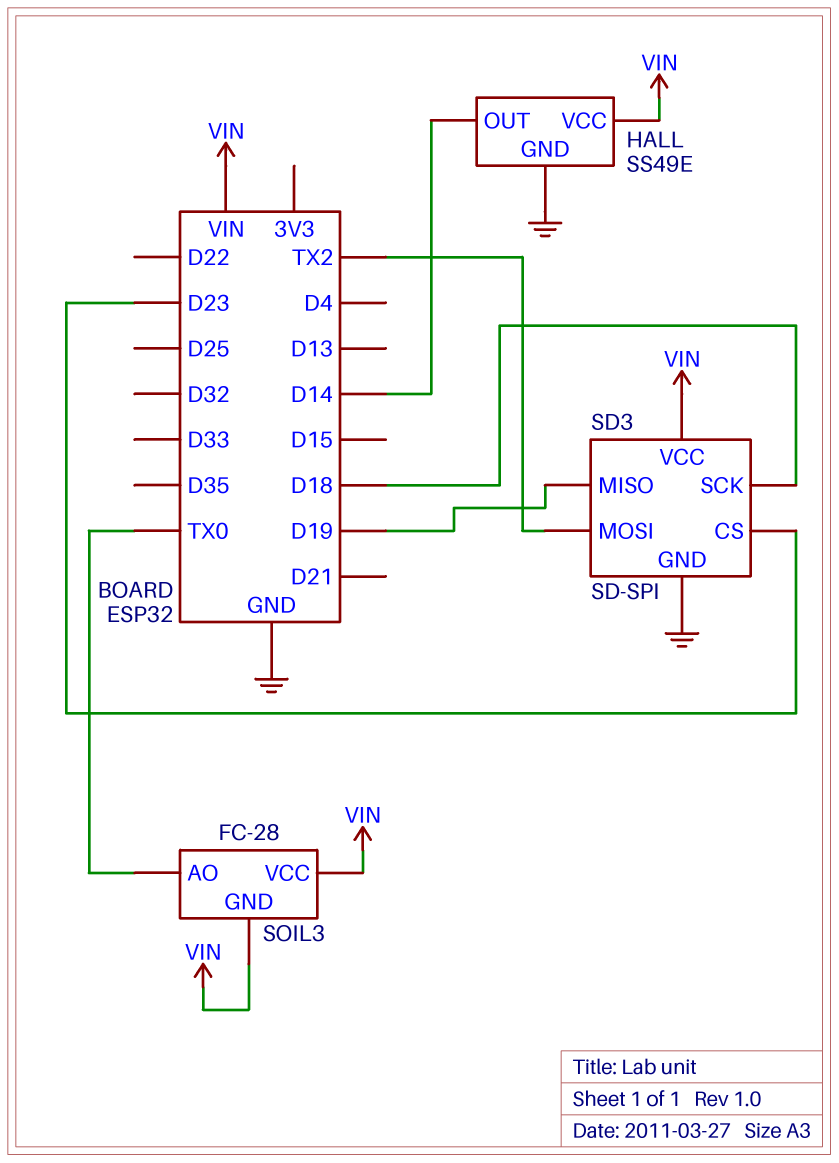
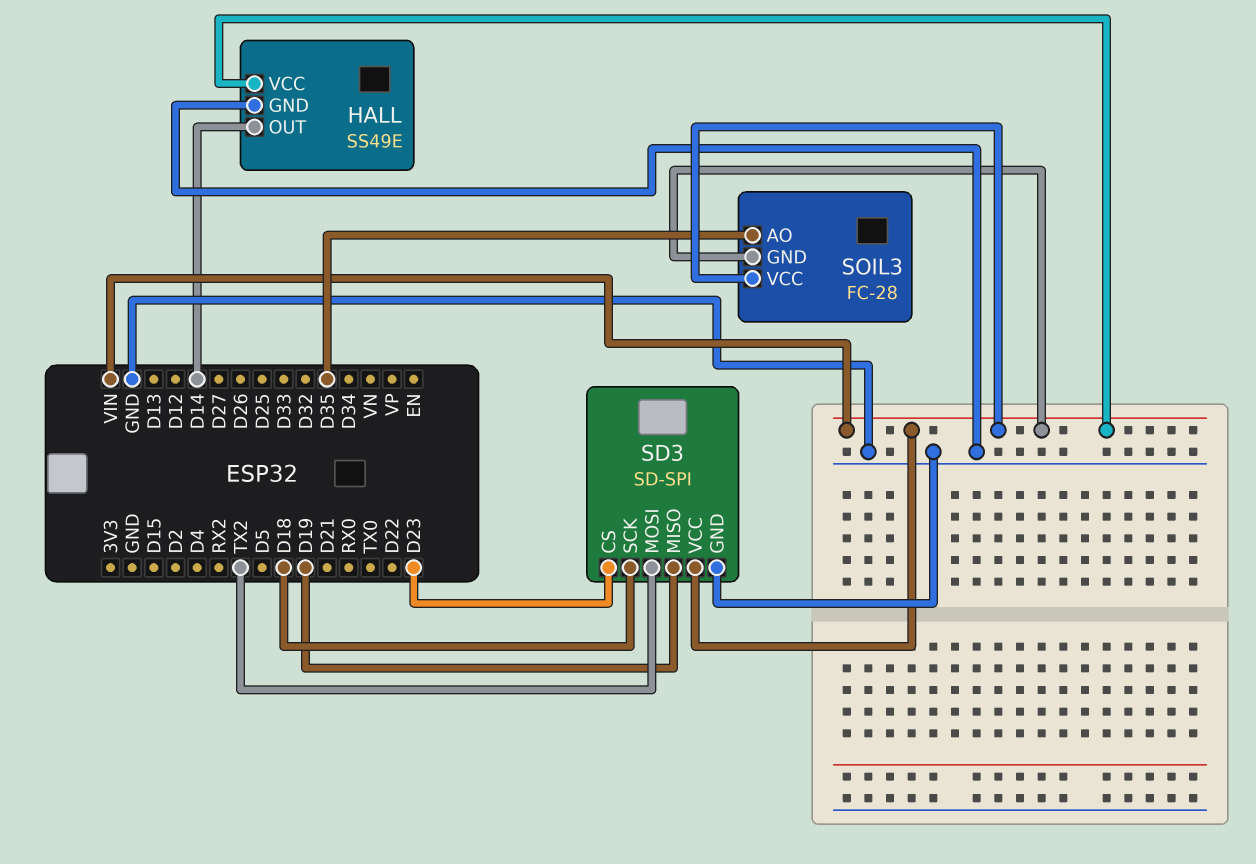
SOIL3 pin AO: TX0 -> D35

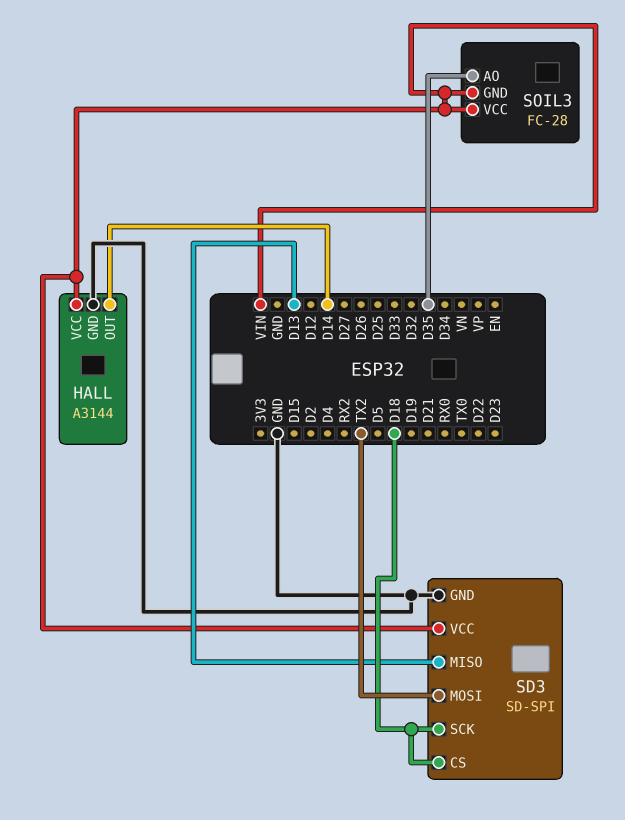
HALL: SS49E -> A3144
SD3 pin CS: D23 -> D18
SD3 pin MISO: D19 -> D13

